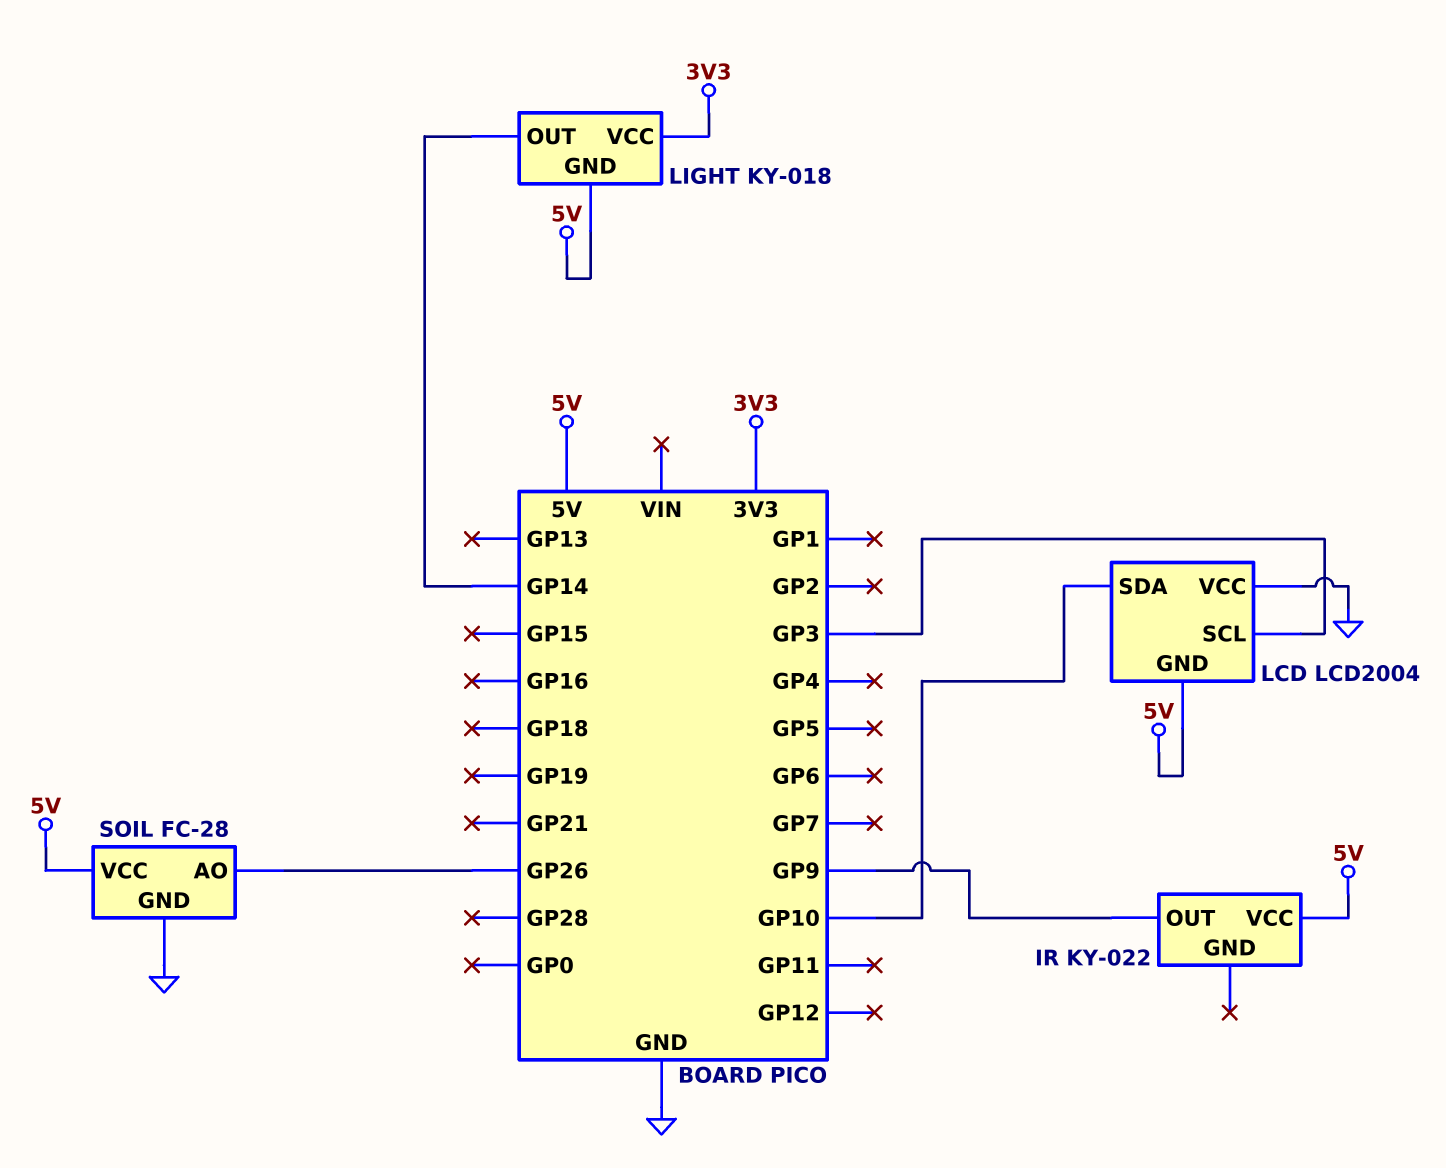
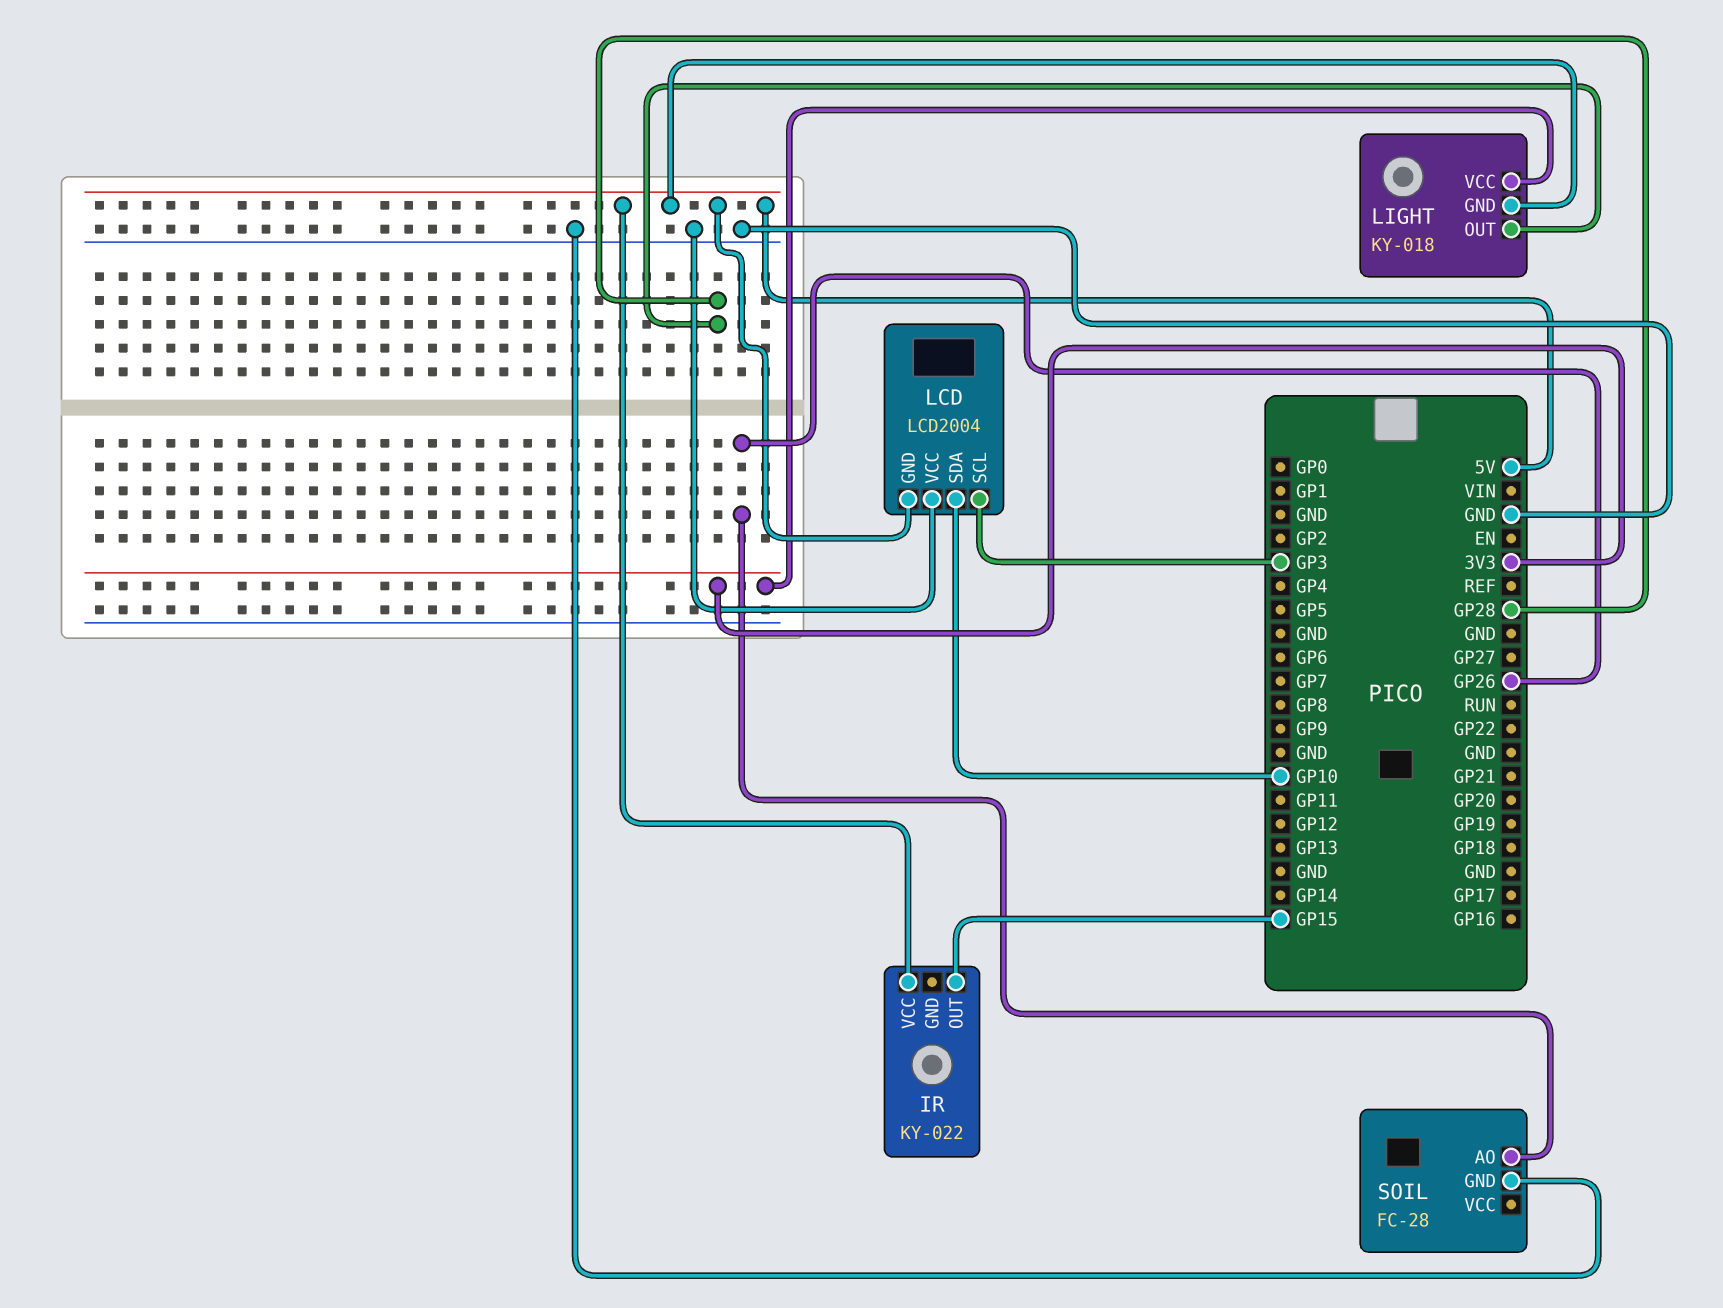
IR pin OUT: GP9 -> GP15
LIGHT pin OUT: GP14 -> GP28
SOIL pin VCC: 5V -> none

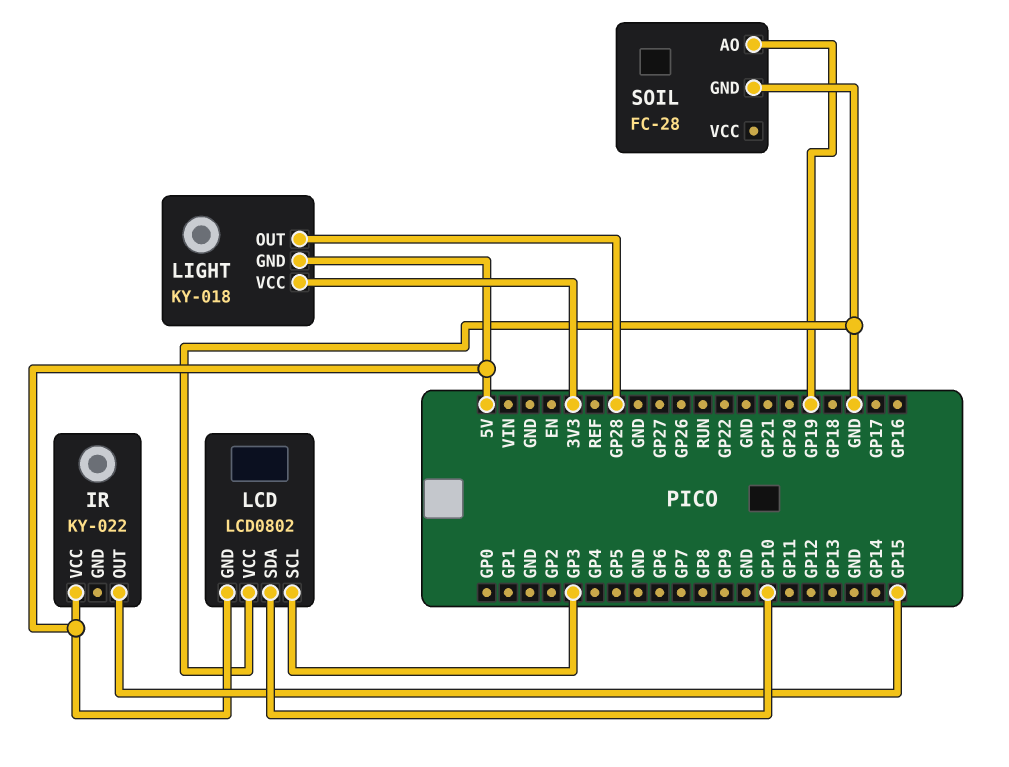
LCD: LCD2004 -> LCD0802
SOIL pin AO: GP26 -> GP19

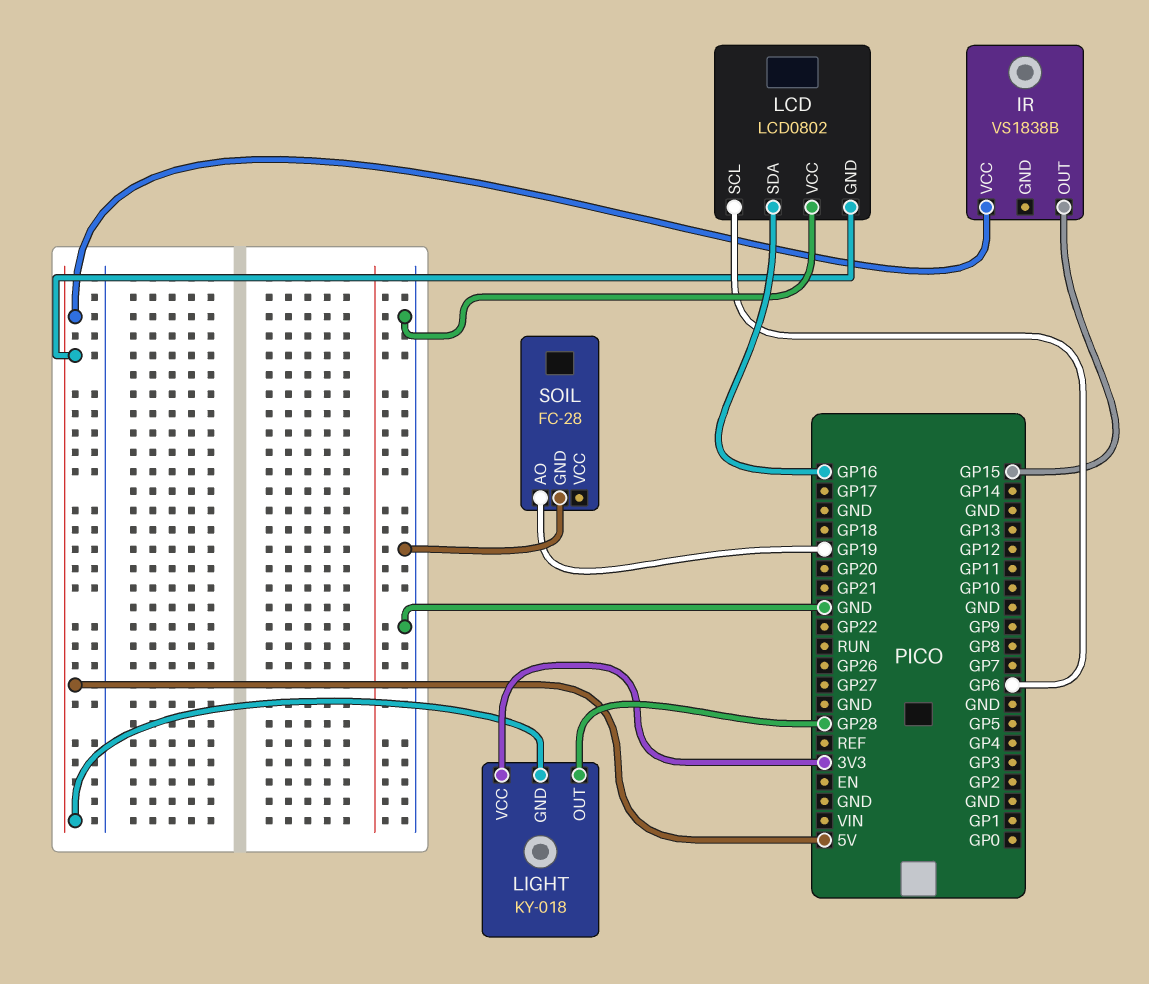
IR: KY-022 -> VS1838B
LCD pin SCL: GP3 -> GP6
LCD pin SDA: GP10 -> GP16

